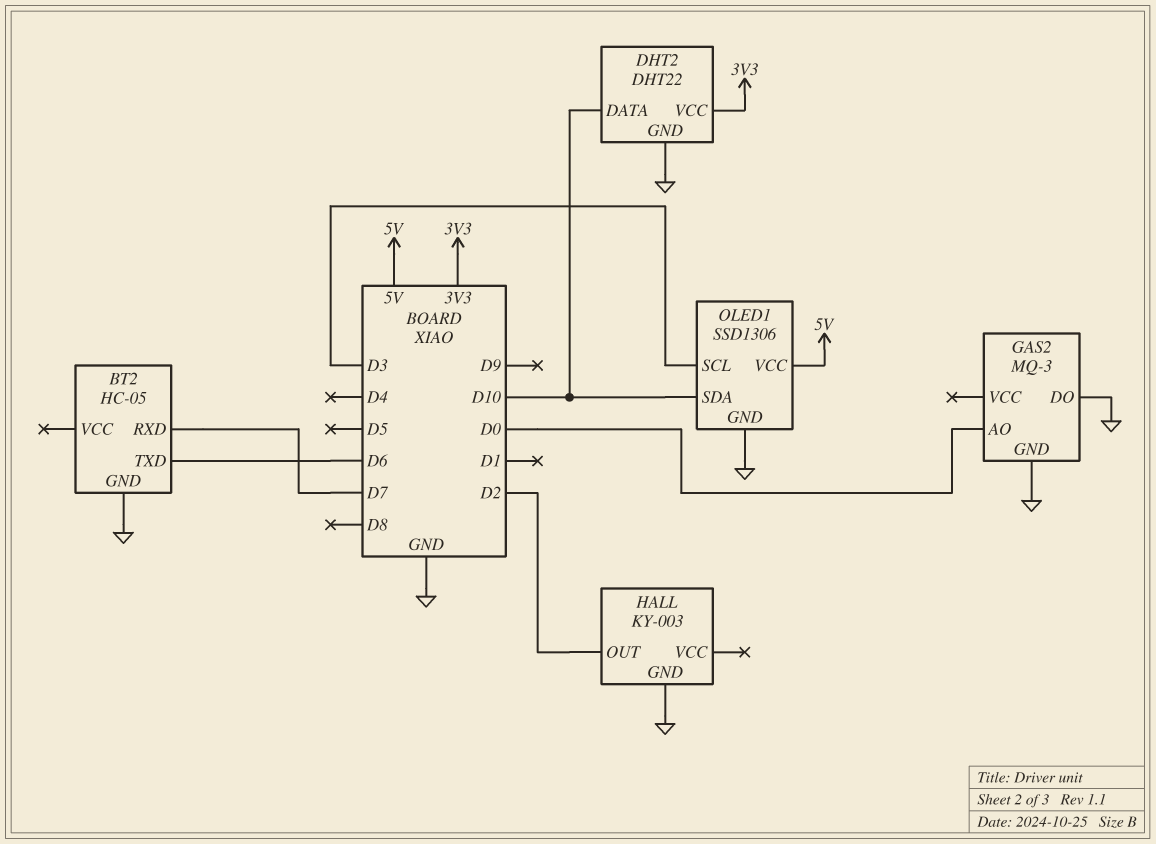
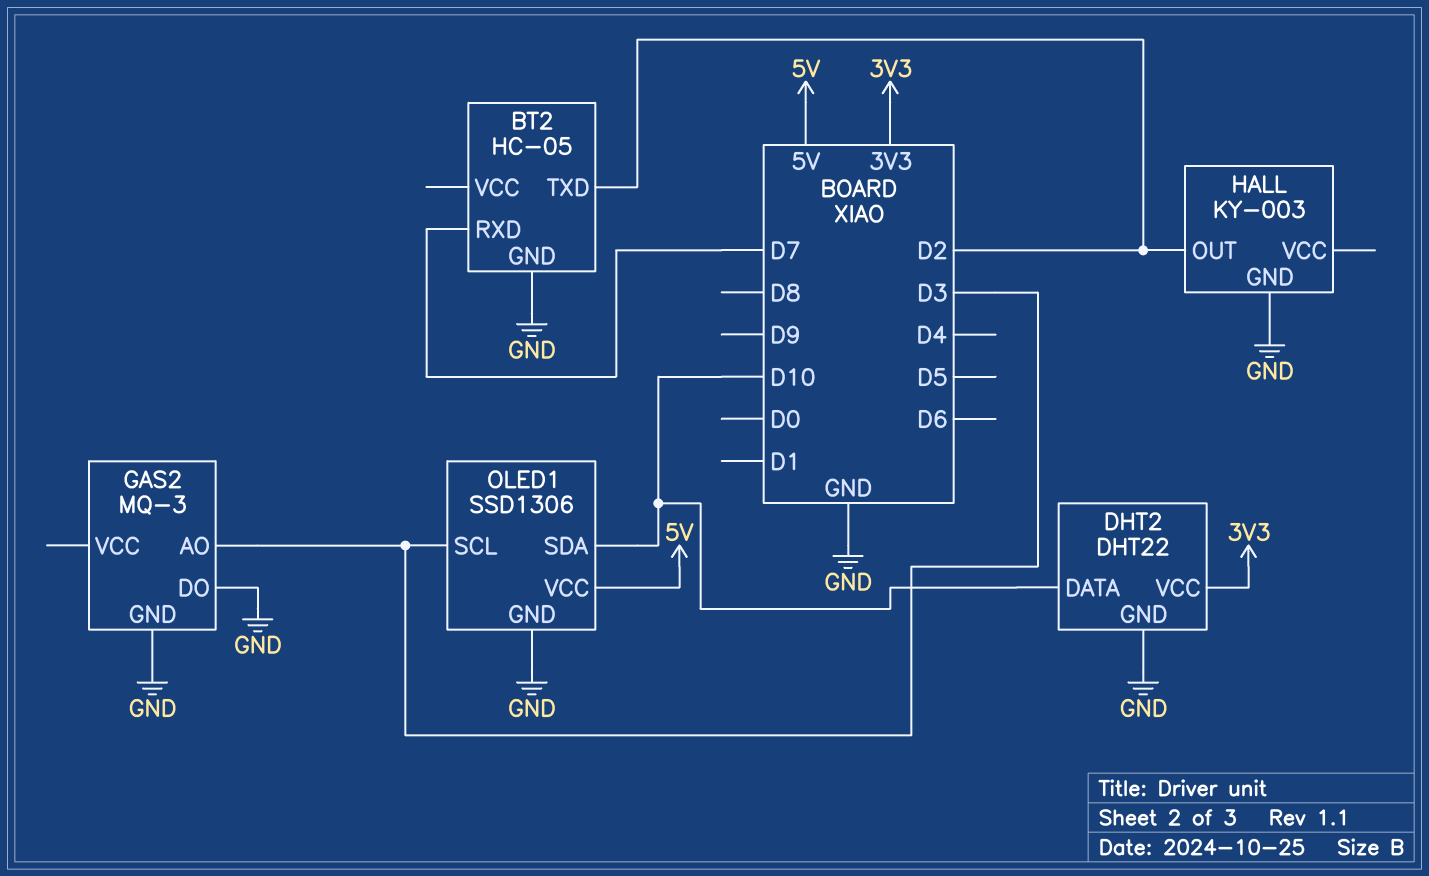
BT2 pin TXD: D6 -> D2
GAS2 pin AO: D0 -> D3

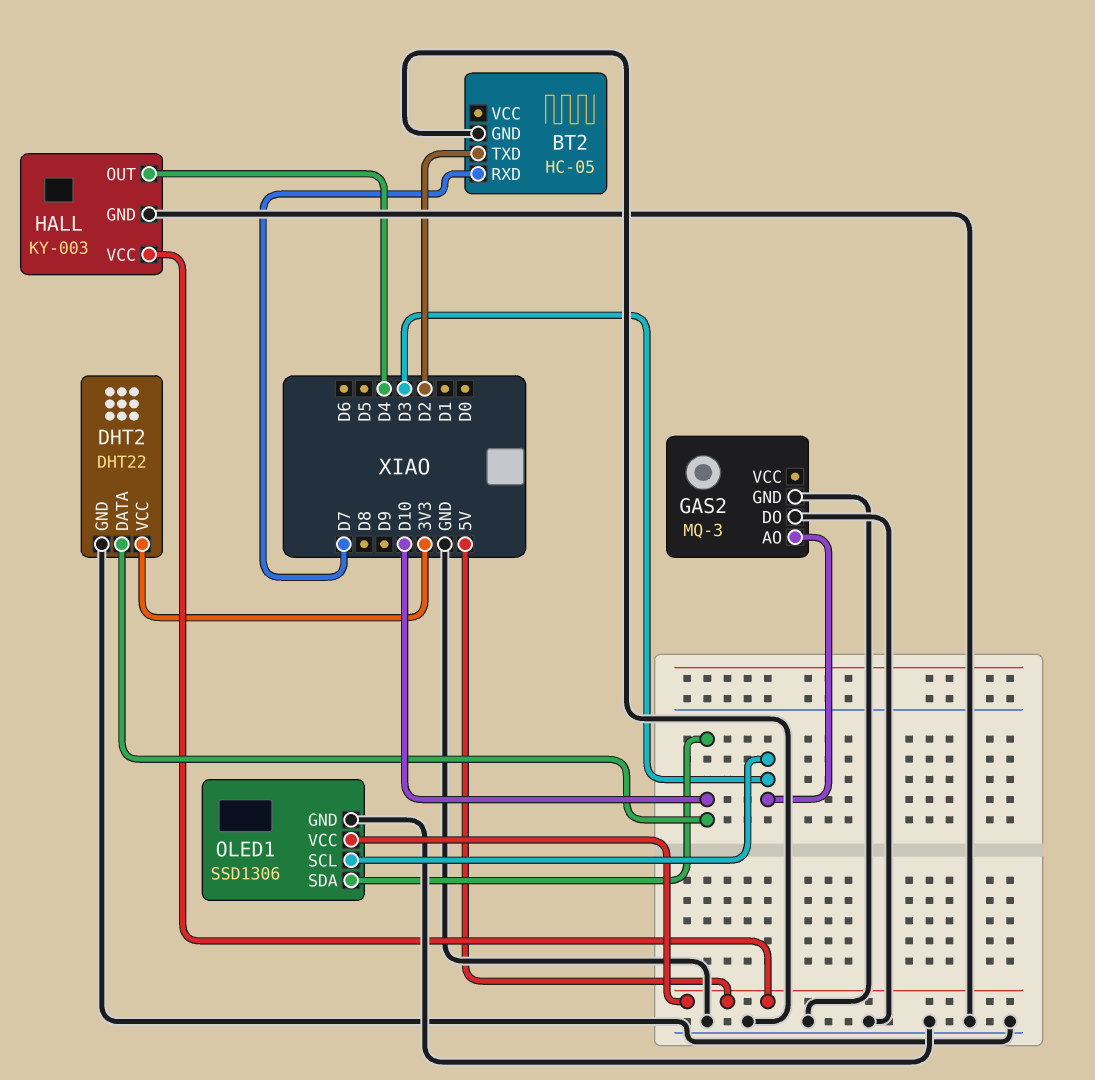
HALL pin OUT: D2 -> D4
HALL pin VCC: none -> 5V

